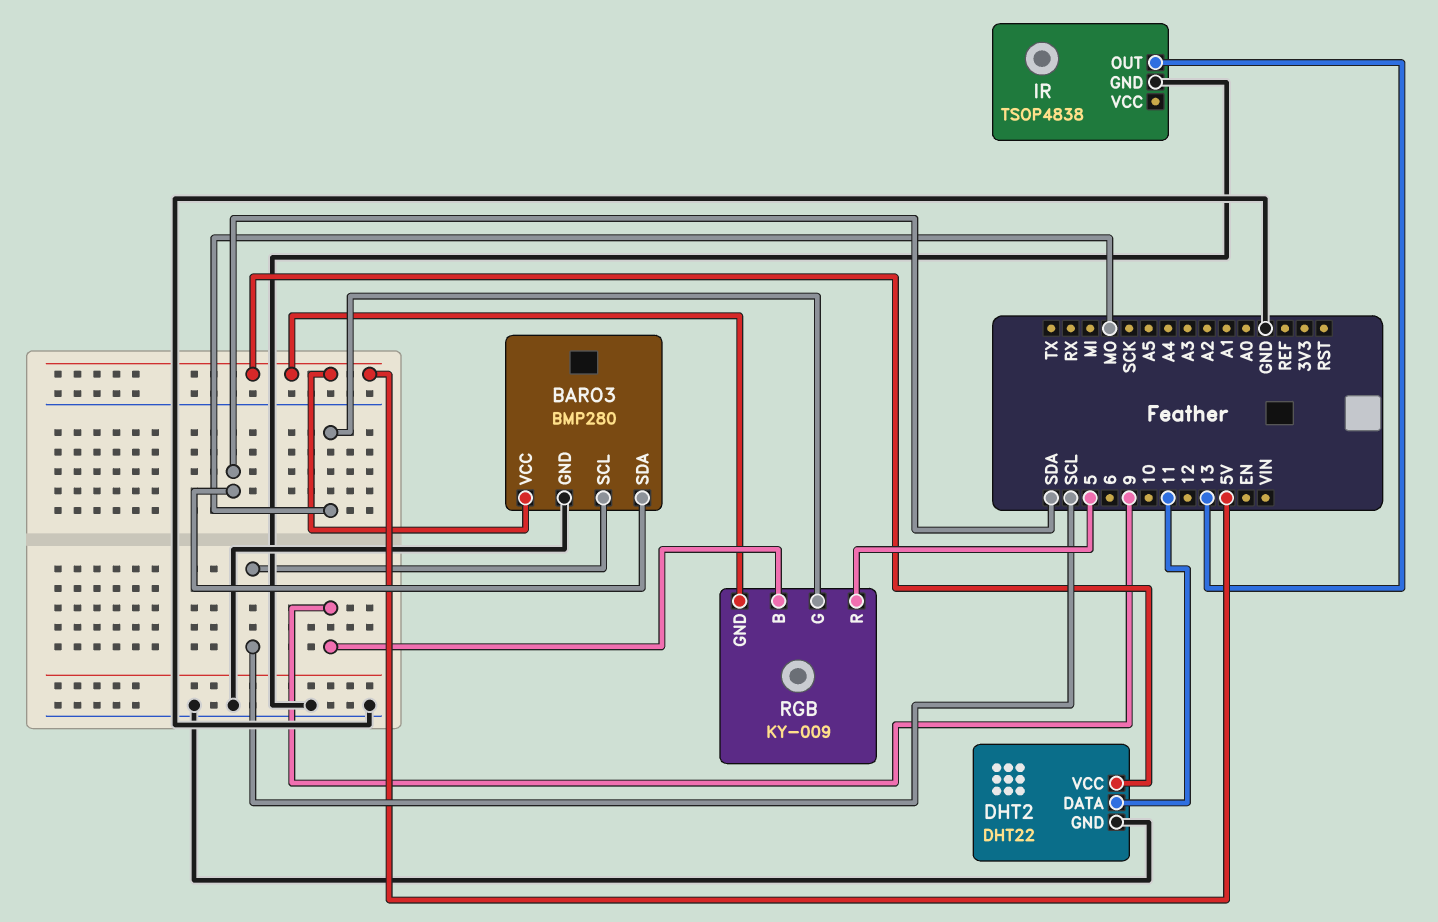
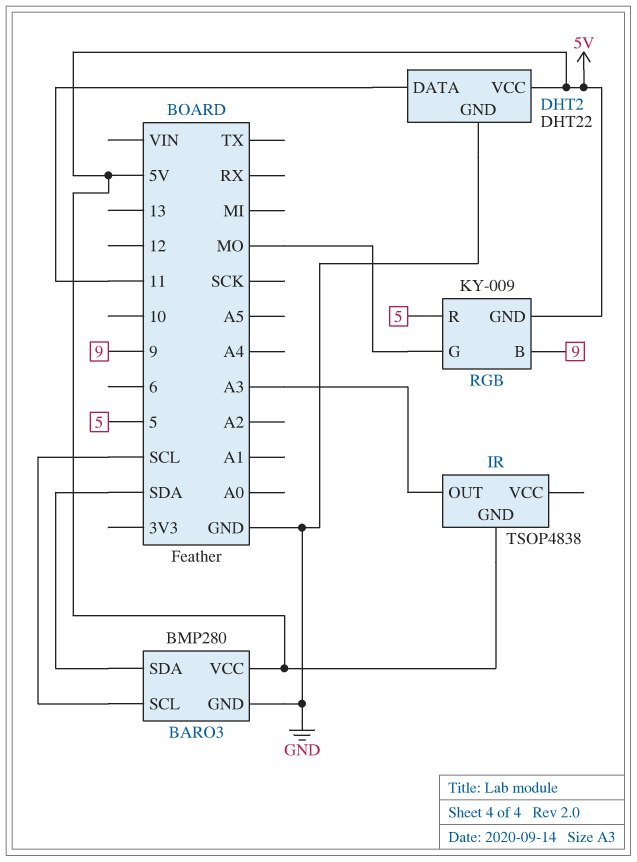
IR pin GND: GND -> 5V
IR pin OUT: 13 -> A3

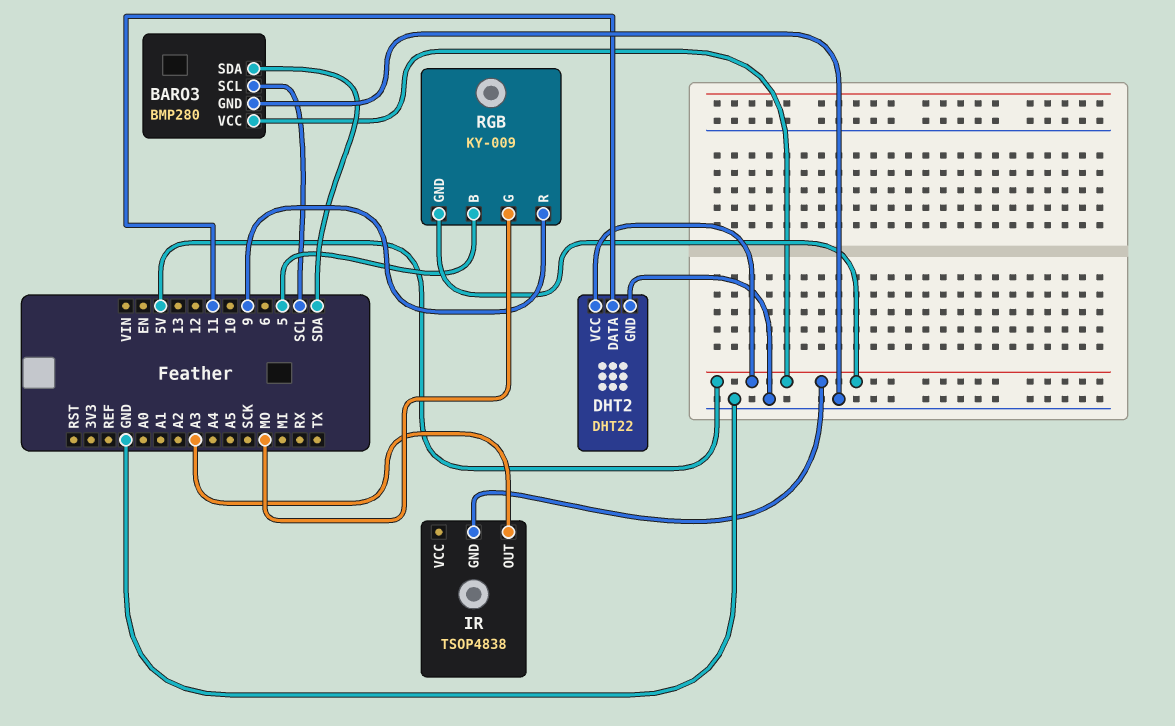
RGB pin B: 9 -> 5
RGB pin R: 5 -> 9

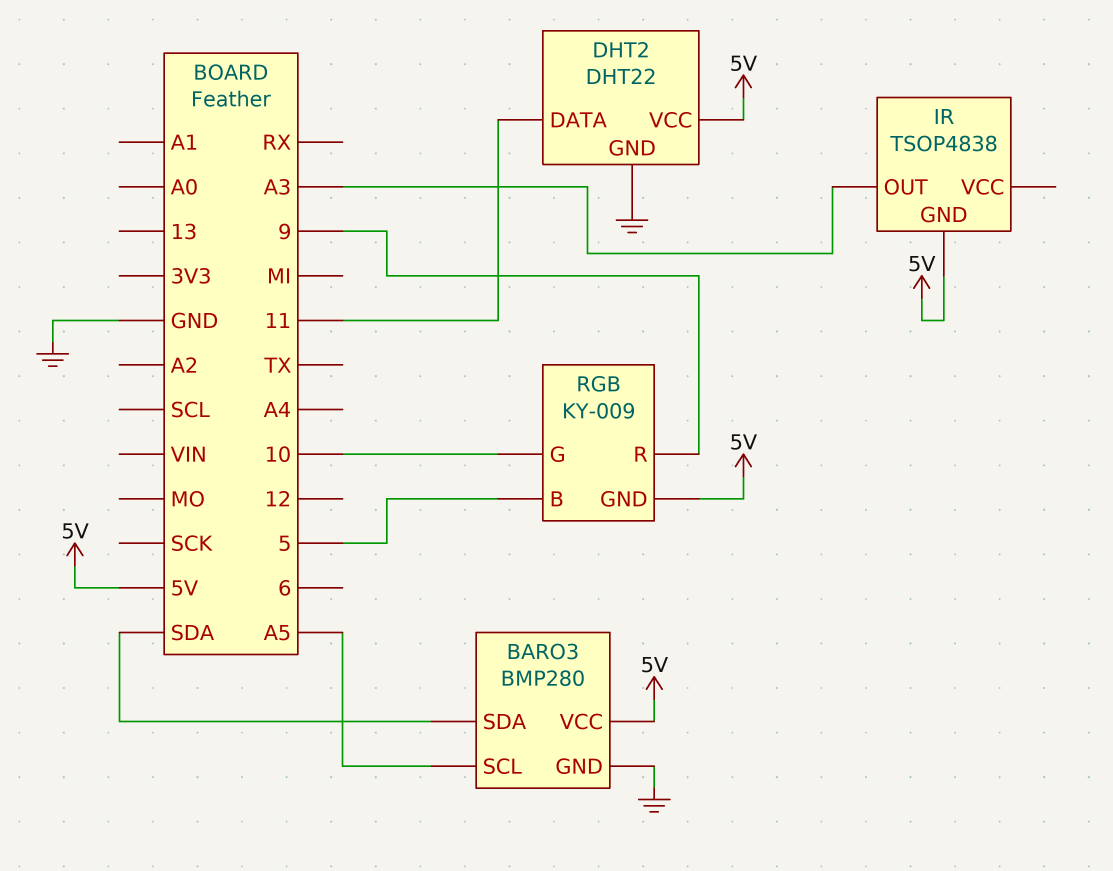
BARO3 pin SCL: SCL -> A5
RGB pin G: MO -> 10

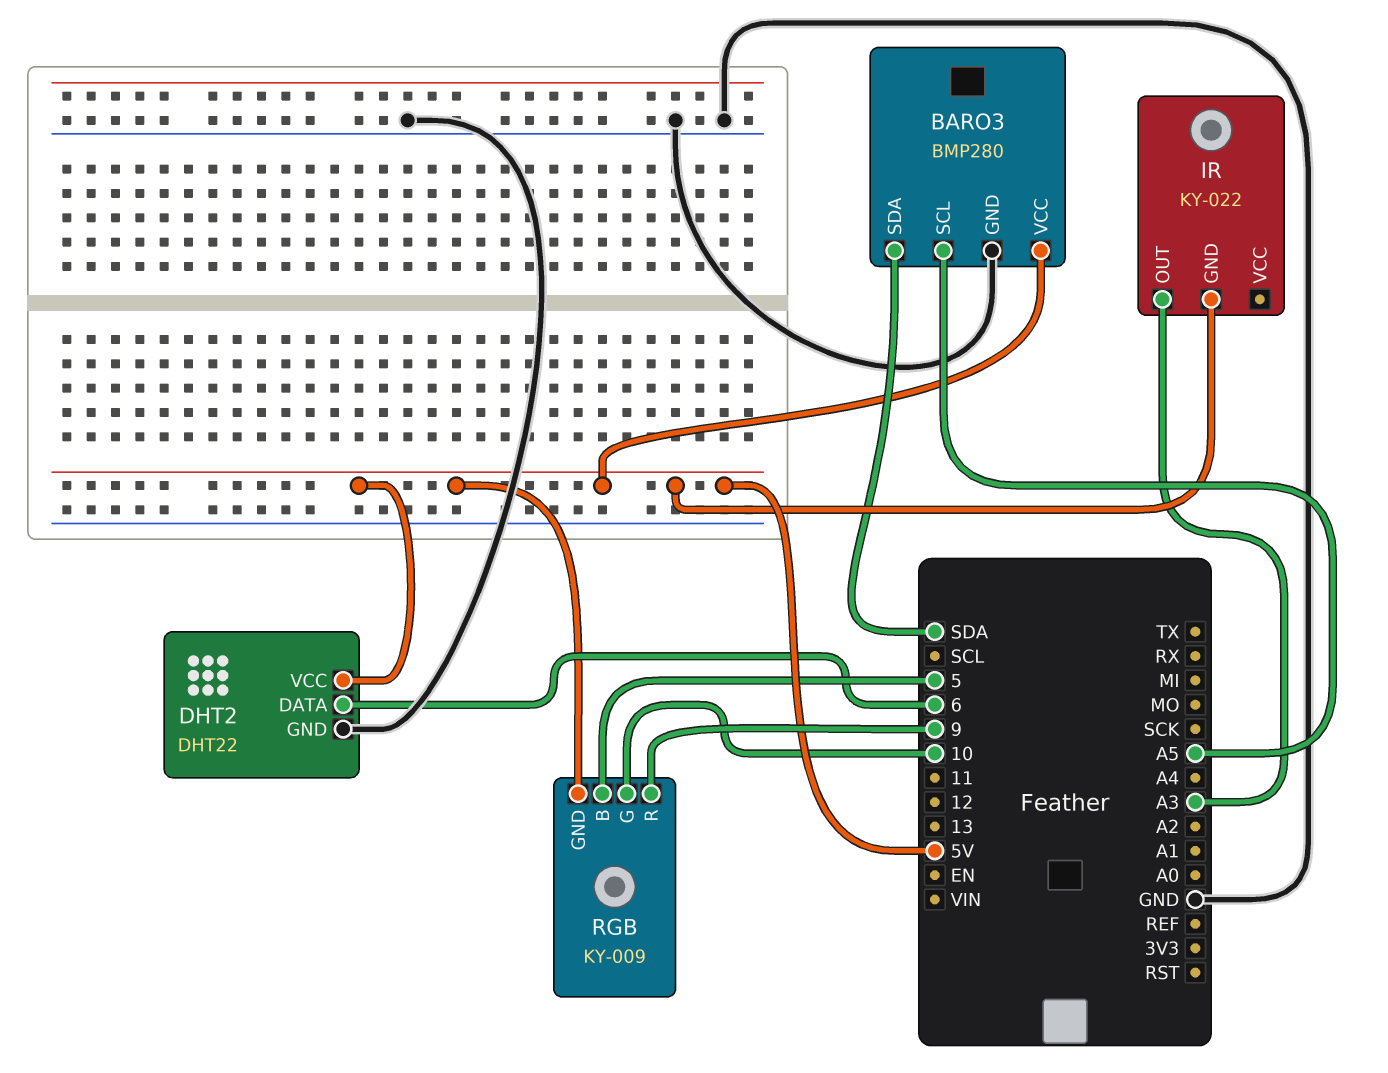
DHT2 pin DATA: 11 -> 6
IR: TSOP4838 -> KY-022

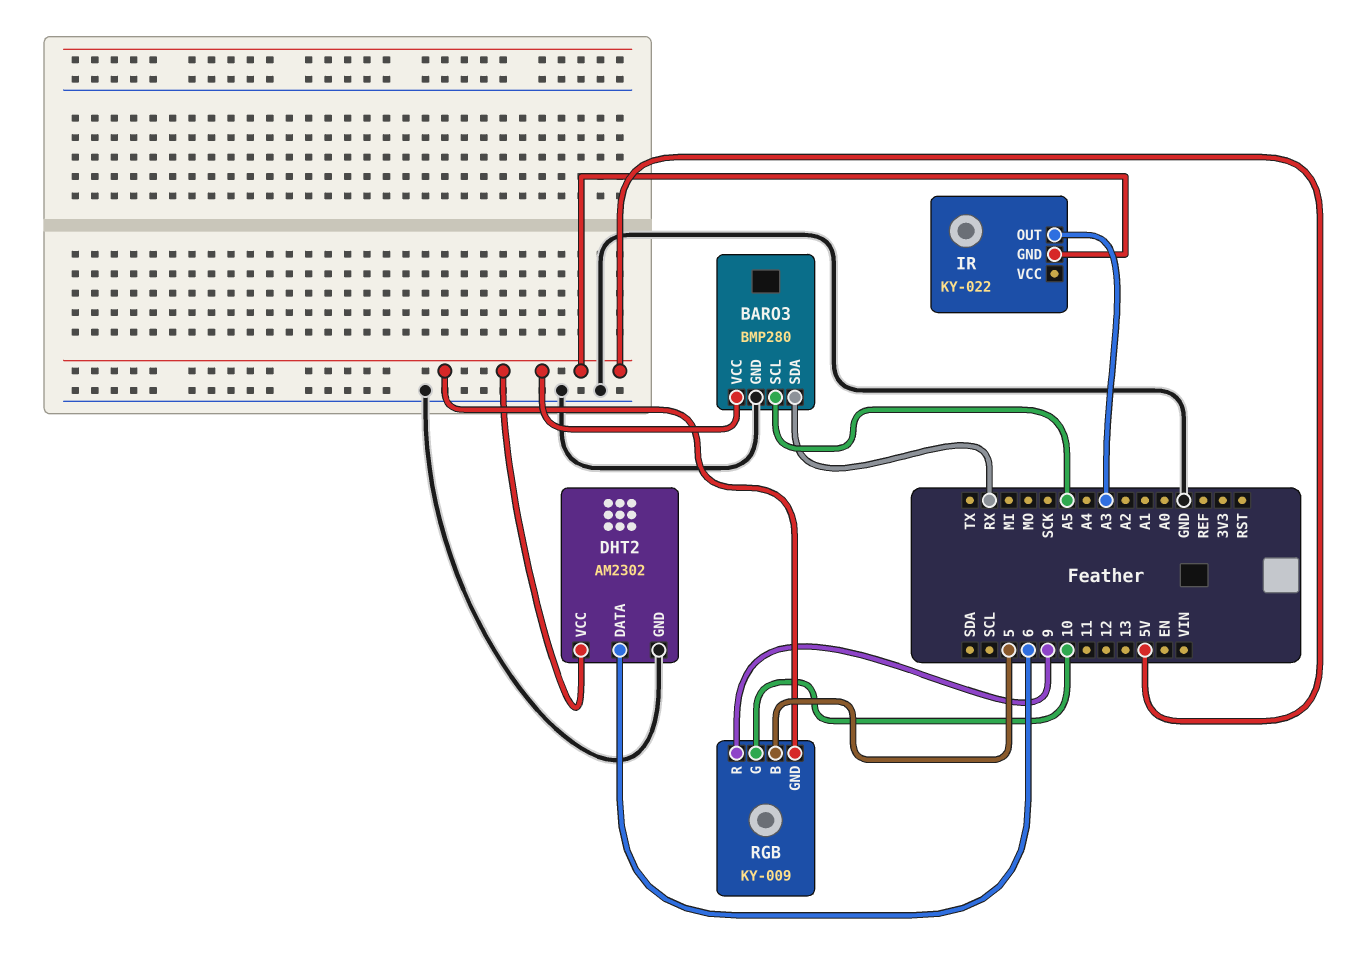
BARO3 pin SDA: SDA -> RX
DHT2: DHT22 -> AM2302

